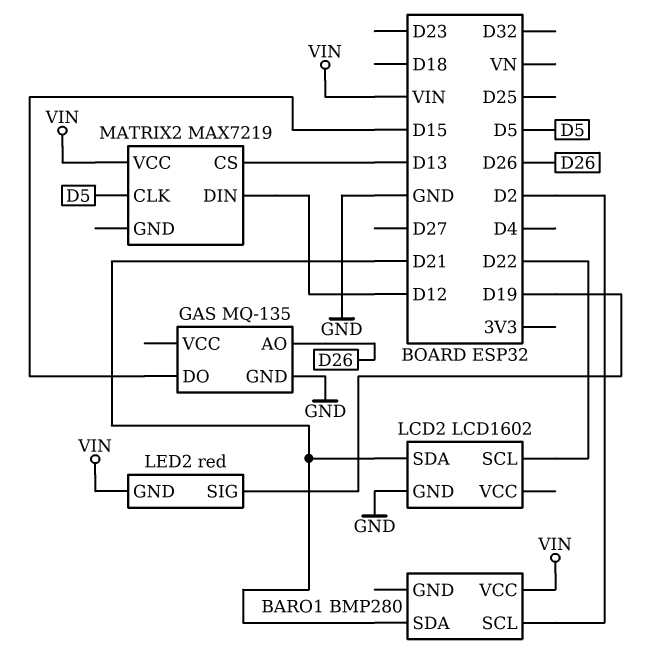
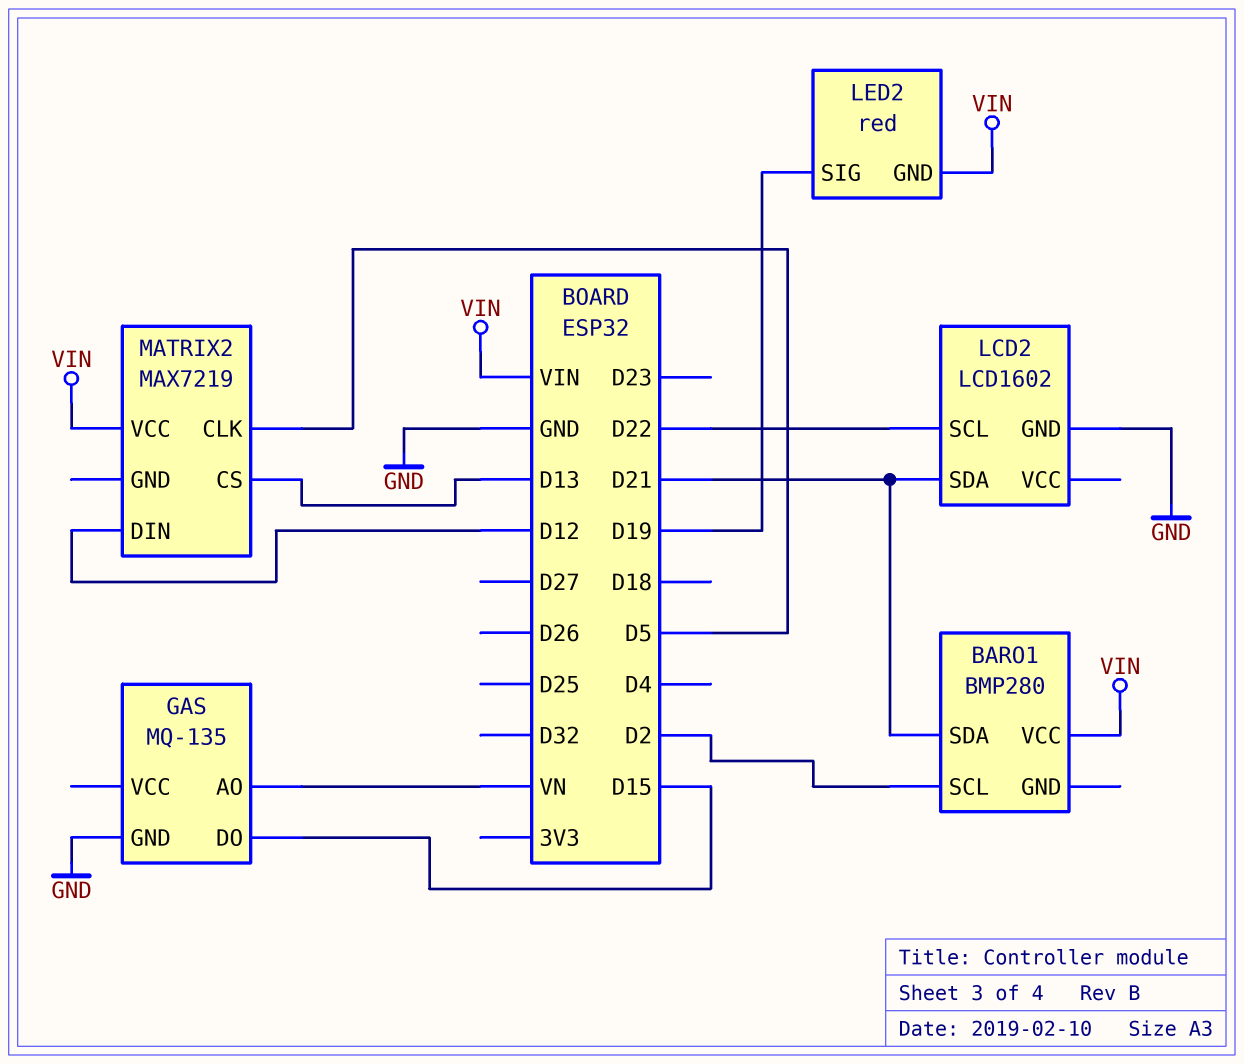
GAS pin AO: D26 -> VN

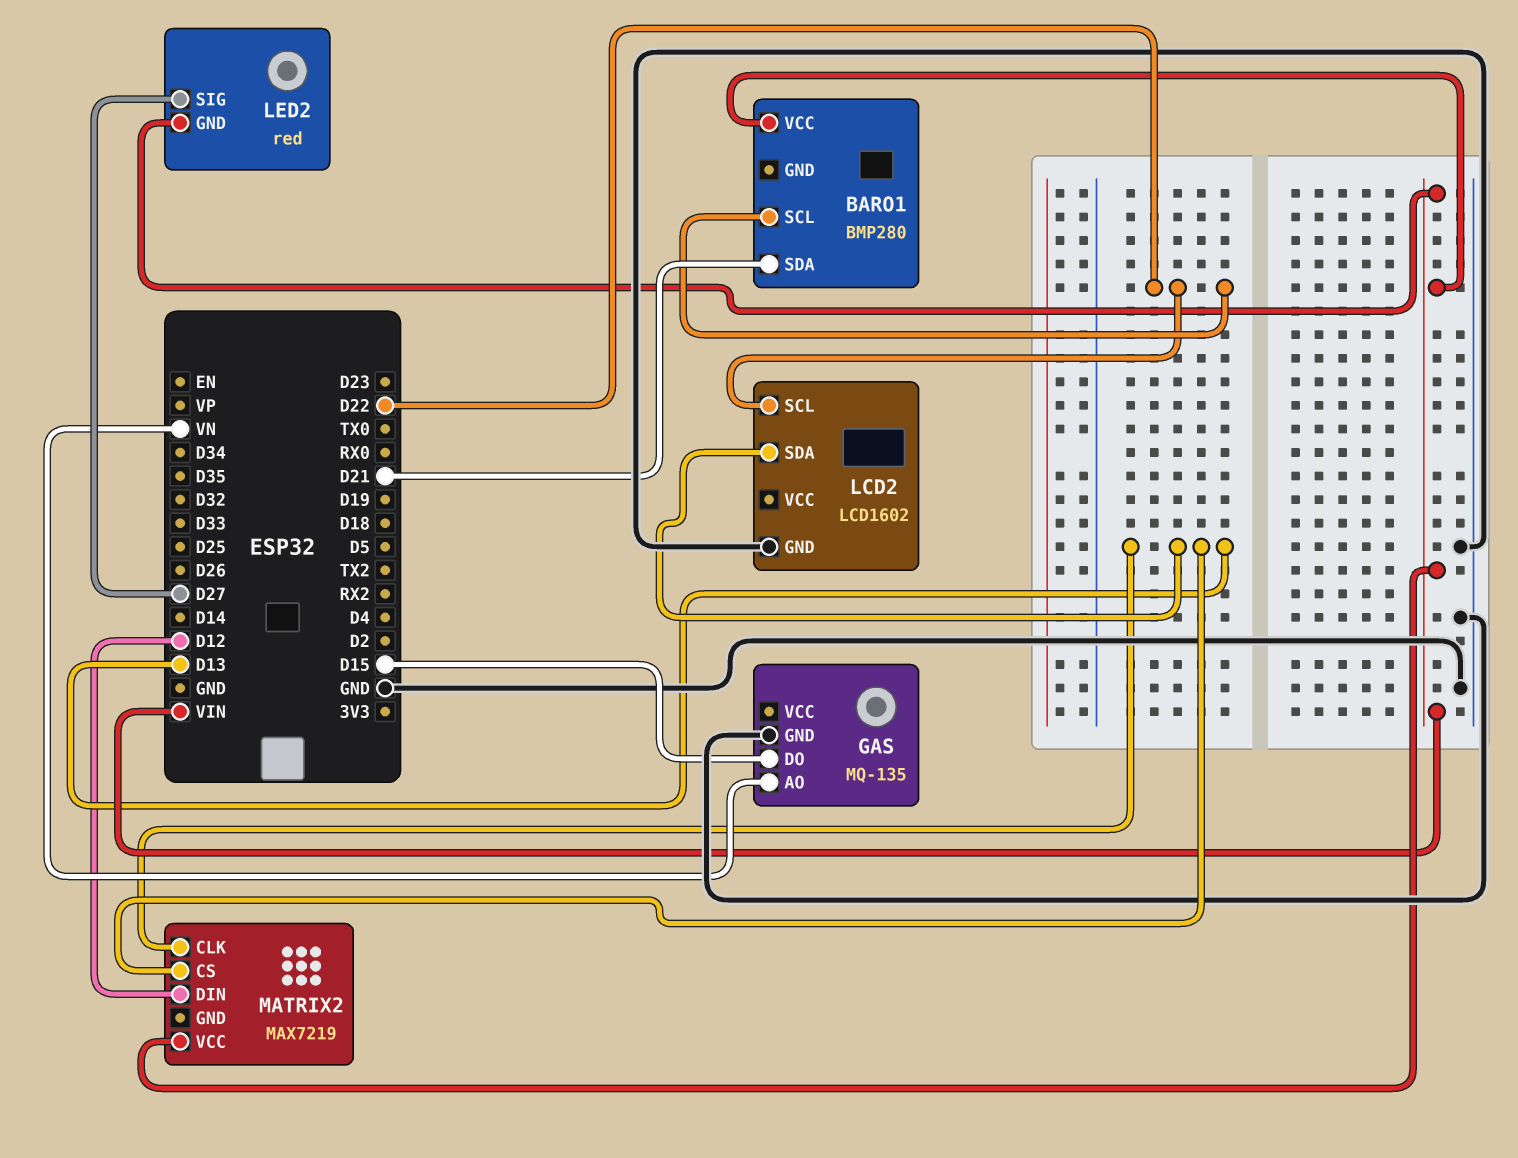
BARO1 pin SCL: D2 -> D22
LCD2 pin SDA: D21 -> D13
LED2 pin SIG: D19 -> D27
MATRIX2 pin CLK: D5 -> D13

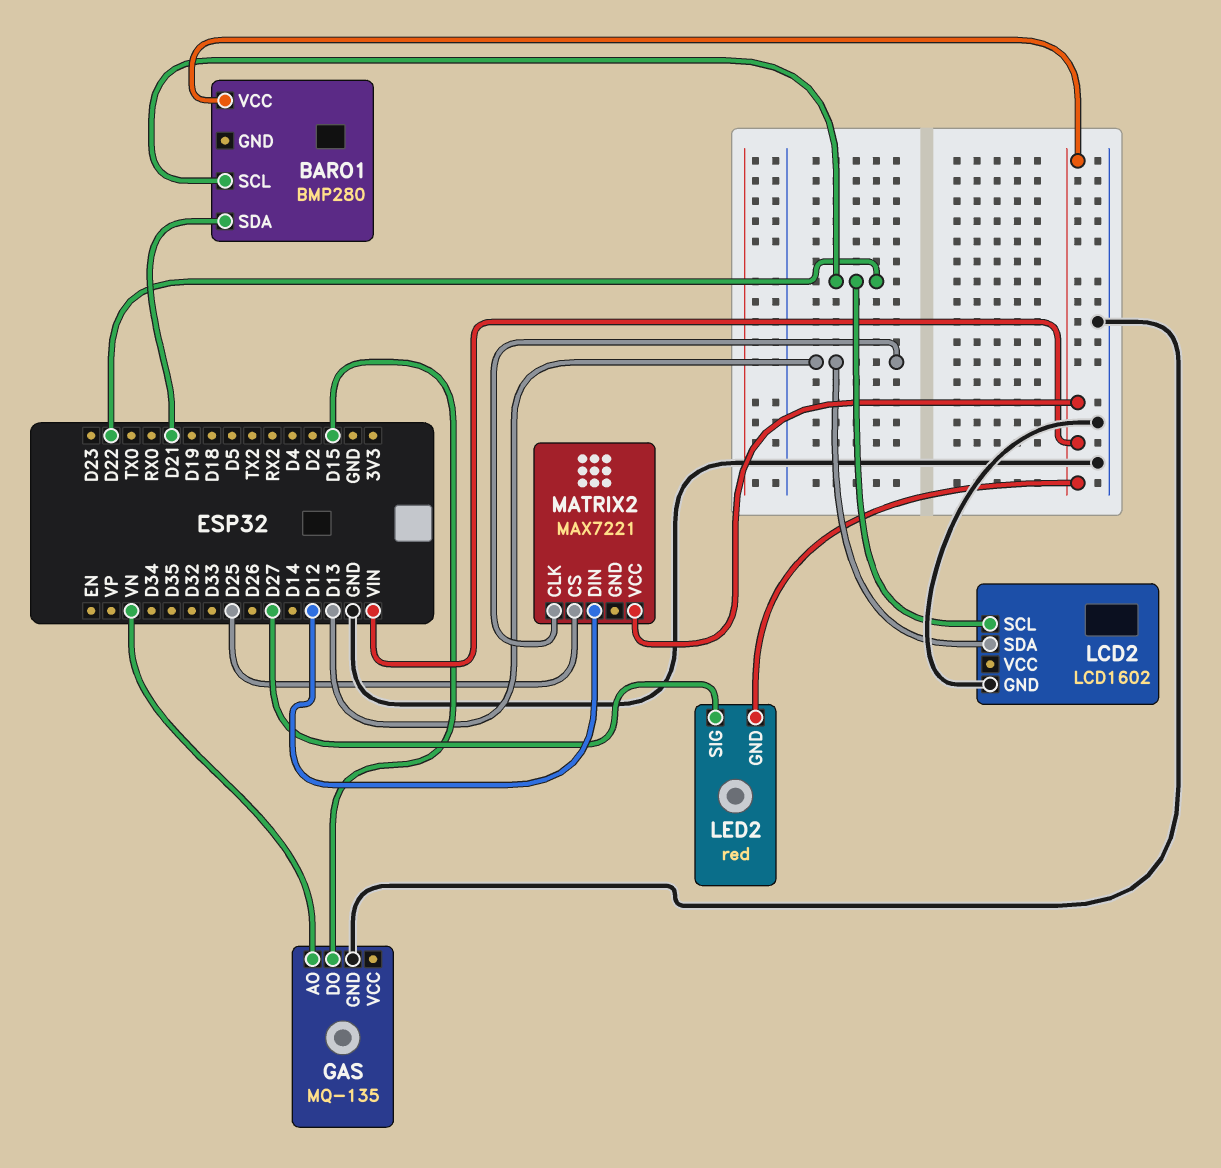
MATRIX2: MAX7219 -> MAX7221
MATRIX2 pin CS: D13 -> D25

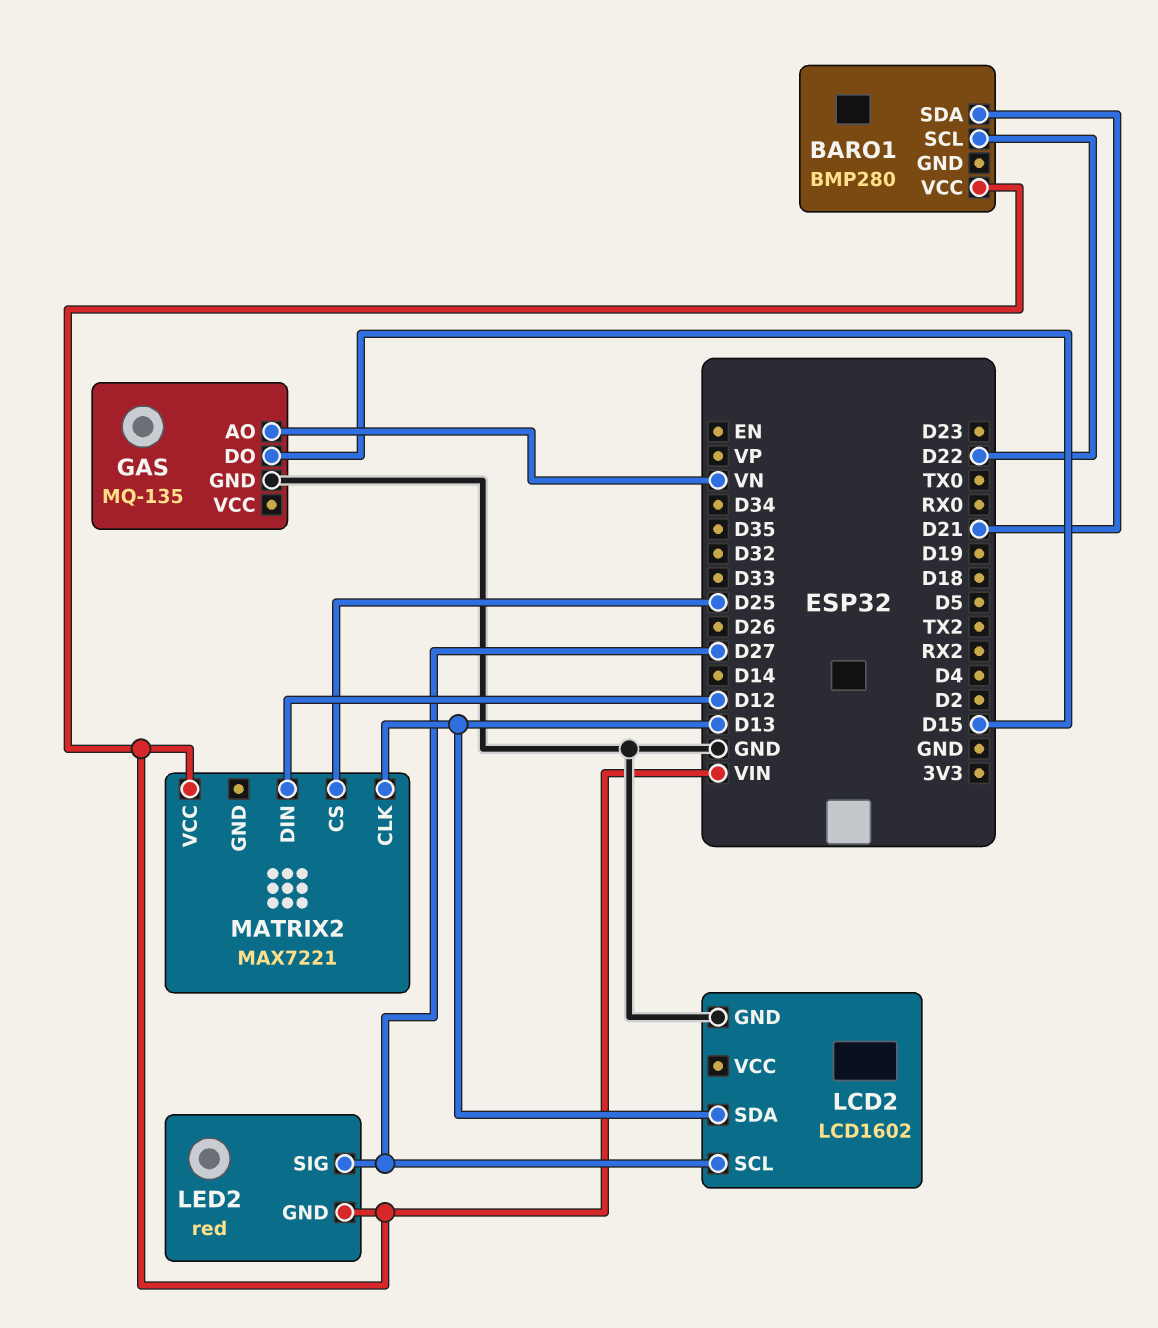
LCD2 pin SCL: D22 -> D27

